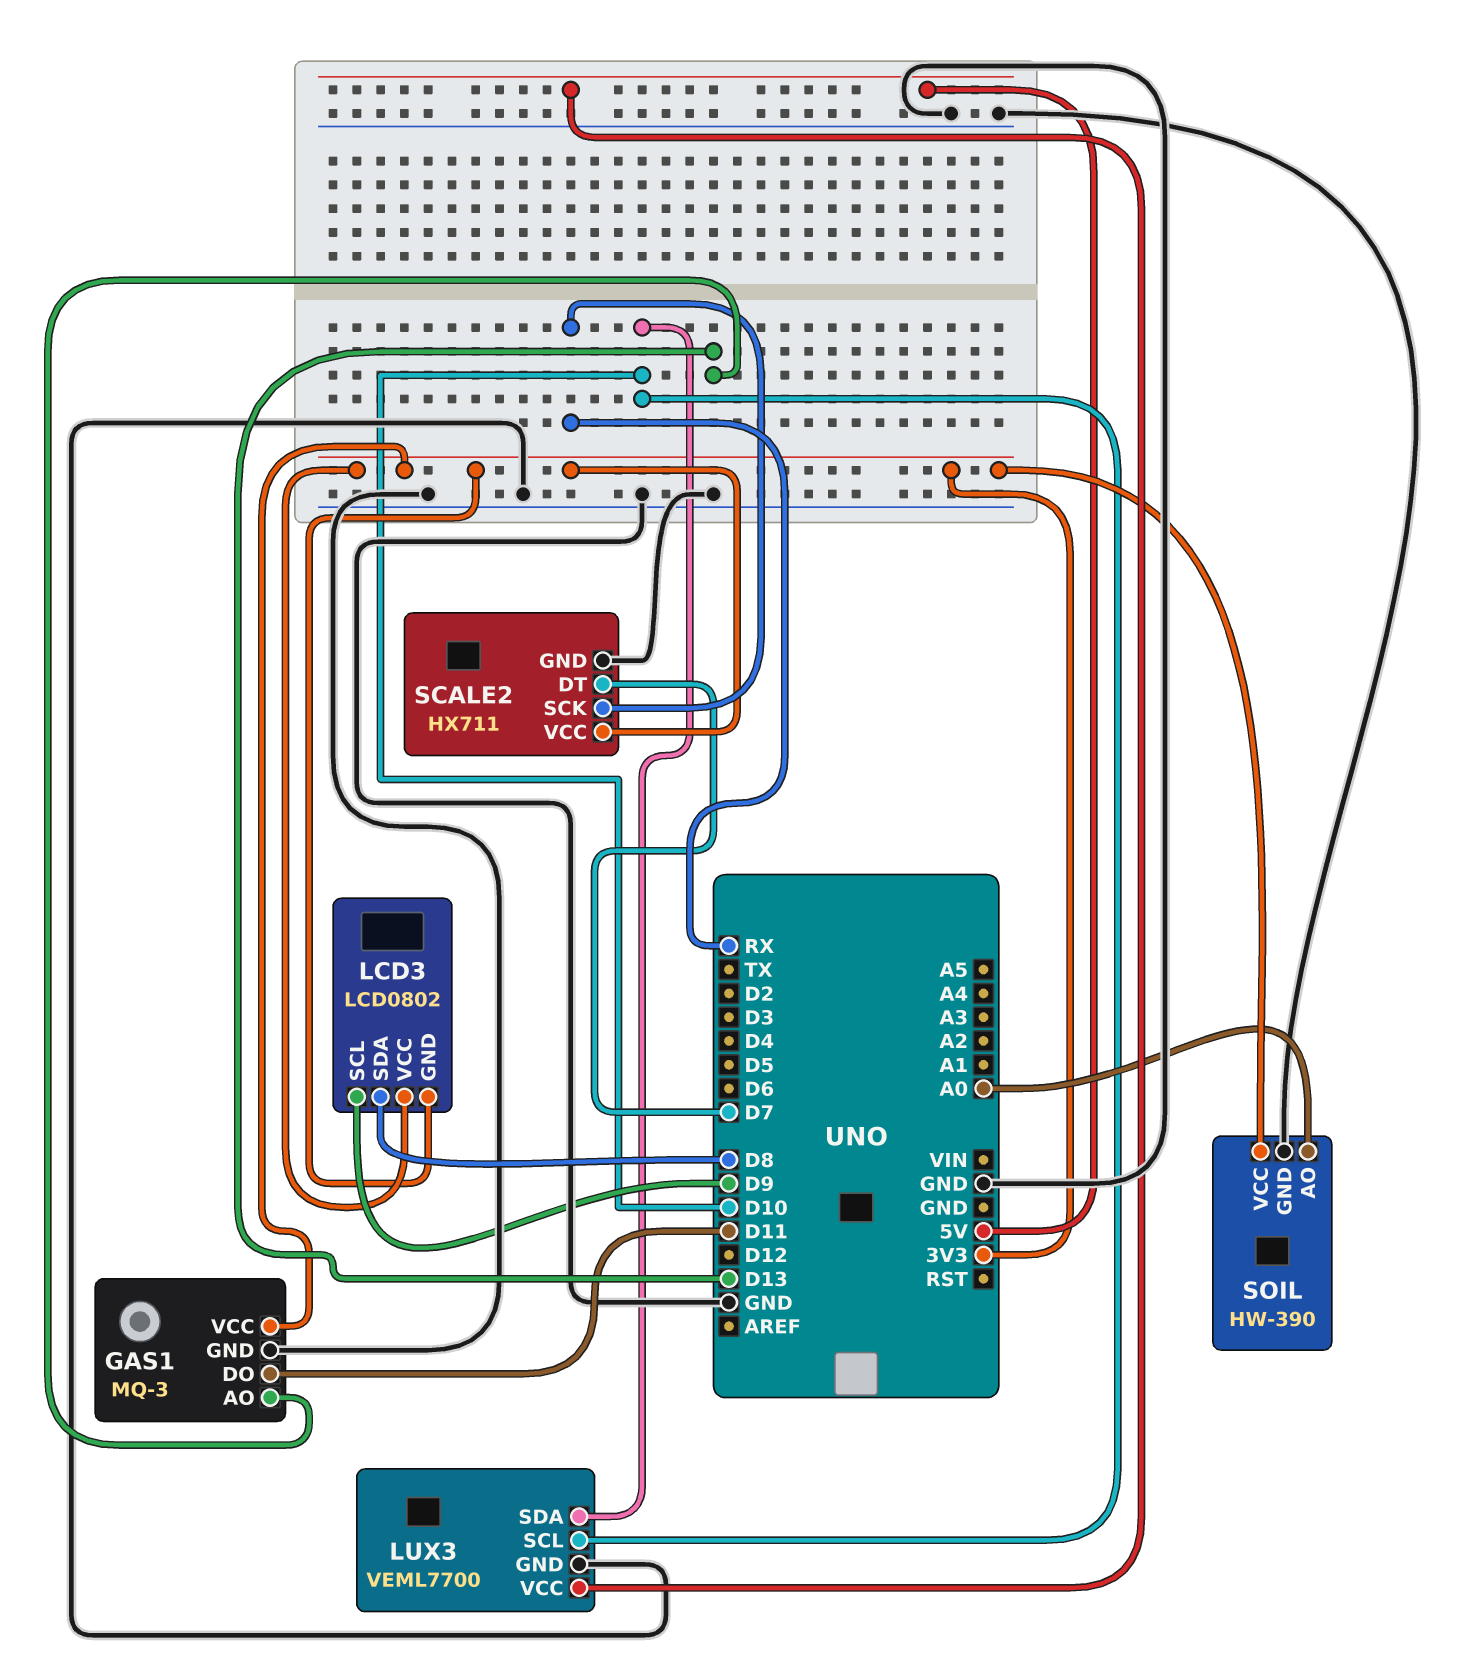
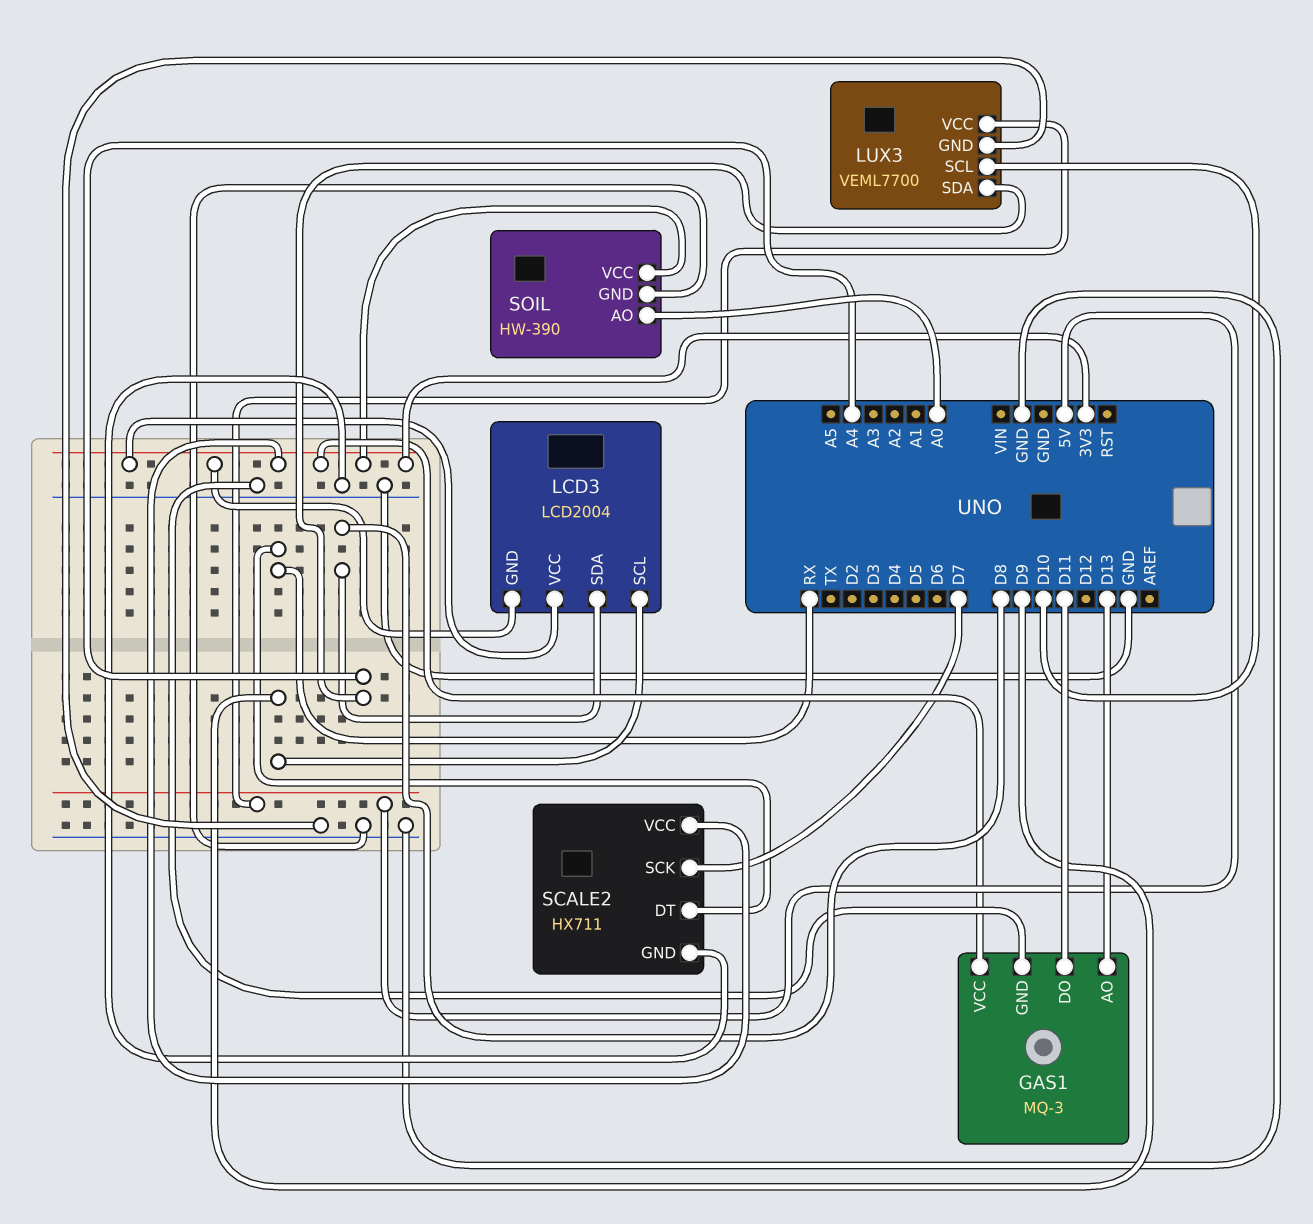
LCD3: LCD0802 -> LCD2004
LUX3 pin SDA: D10 -> A4
SCALE2 pin DT: D7 -> RX
SCALE2 pin SCK: RX -> D7

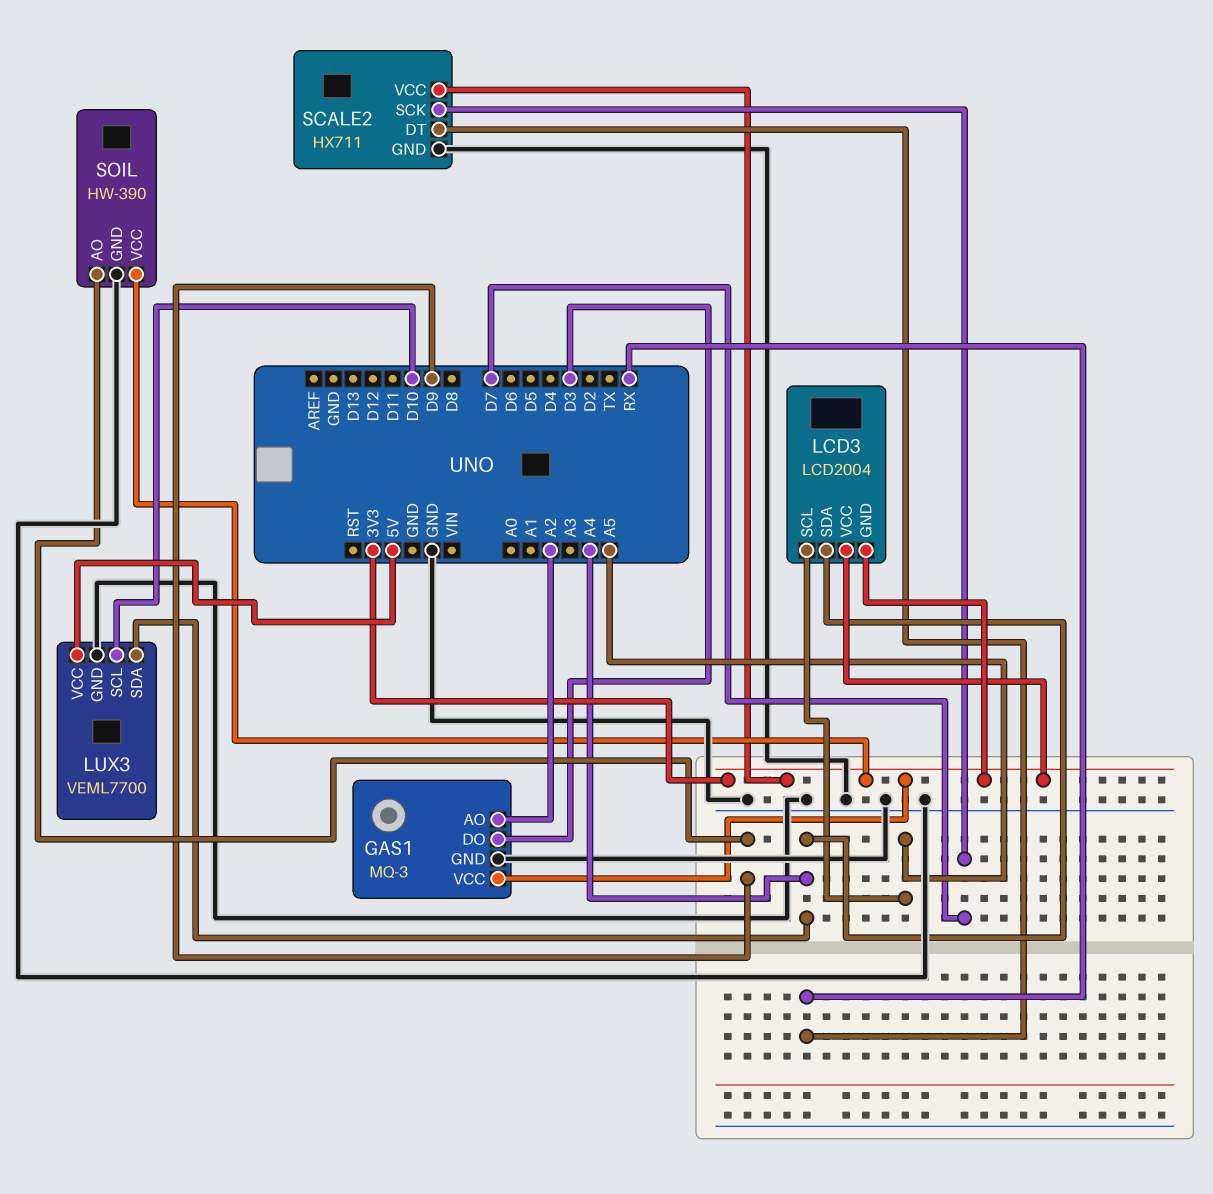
GAS1 pin AO: D13 -> A2
GAS1 pin DO: D11 -> D3
LCD3 pin SCL: D9 -> A5
LCD3 pin SDA: D8 -> A4
SOIL pin AO: A0 -> D9

